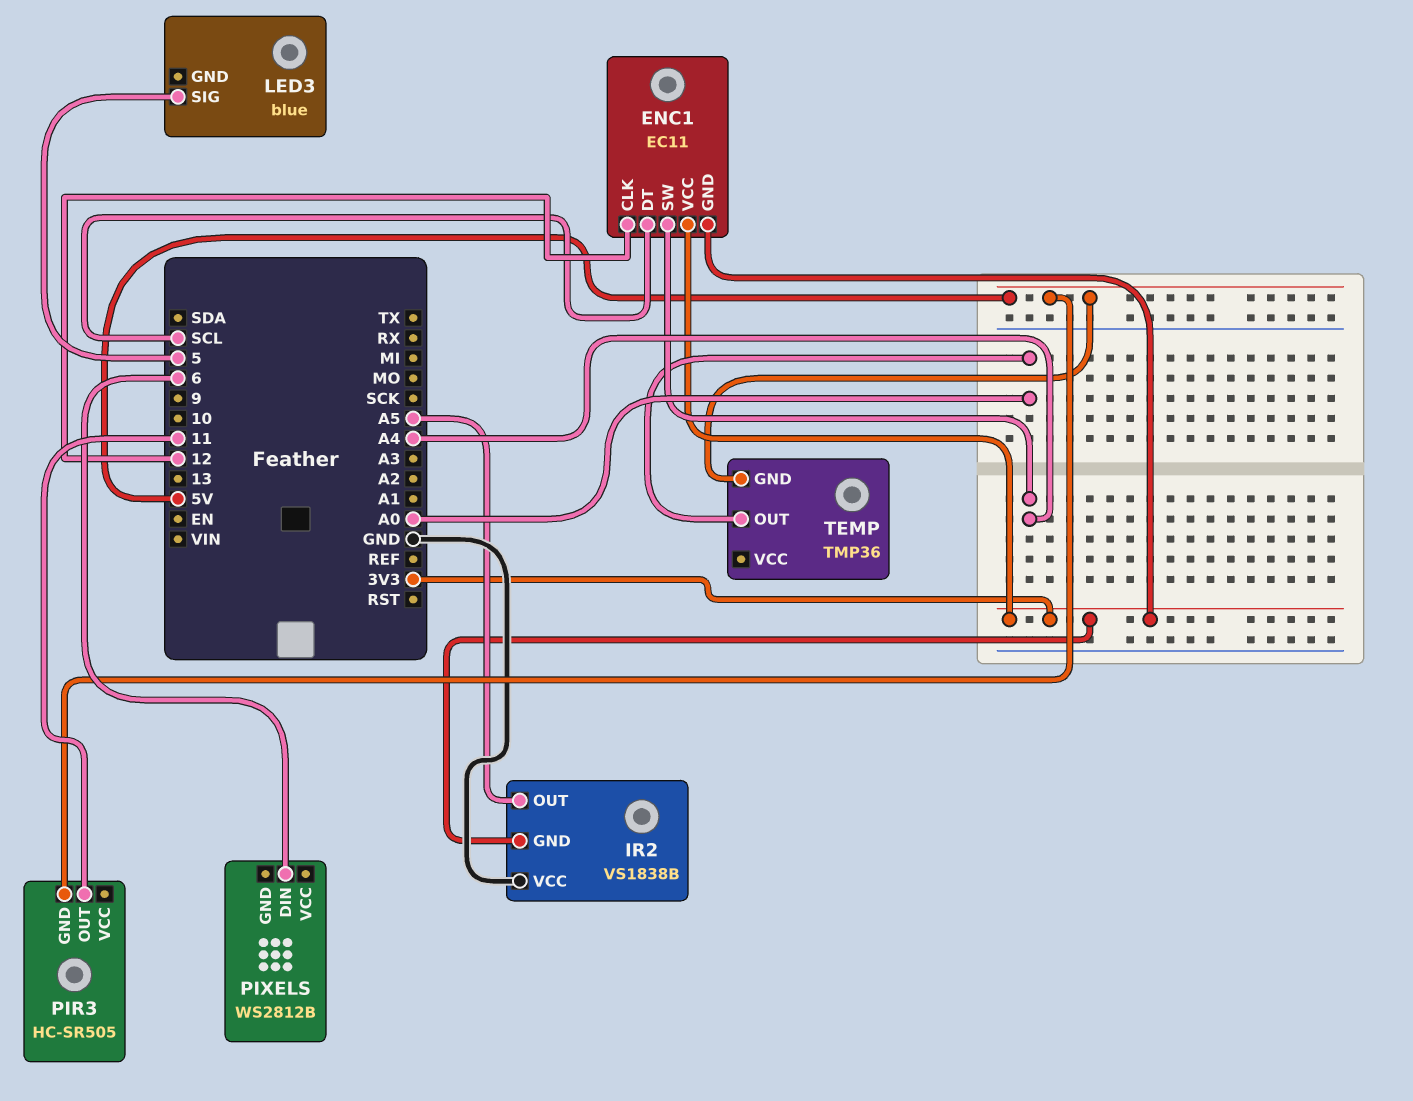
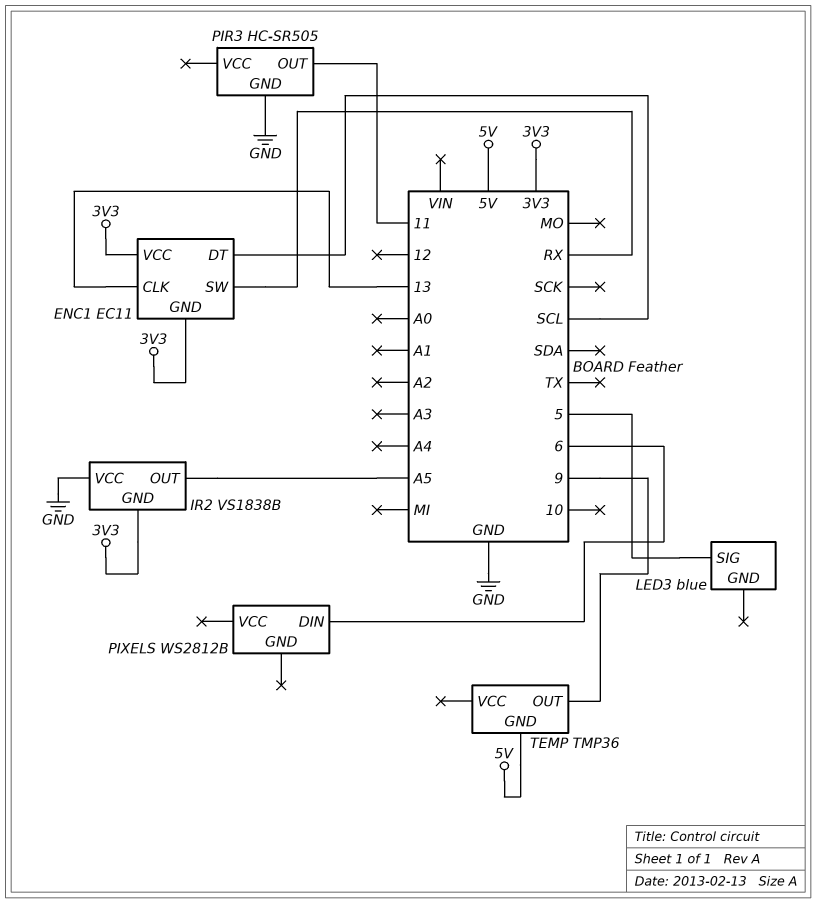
ENC1 pin CLK: 12 -> 13
ENC1 pin SW: A4 -> RX
PIR3 pin GND: 5V -> GND
TEMP pin OUT: A0 -> 9

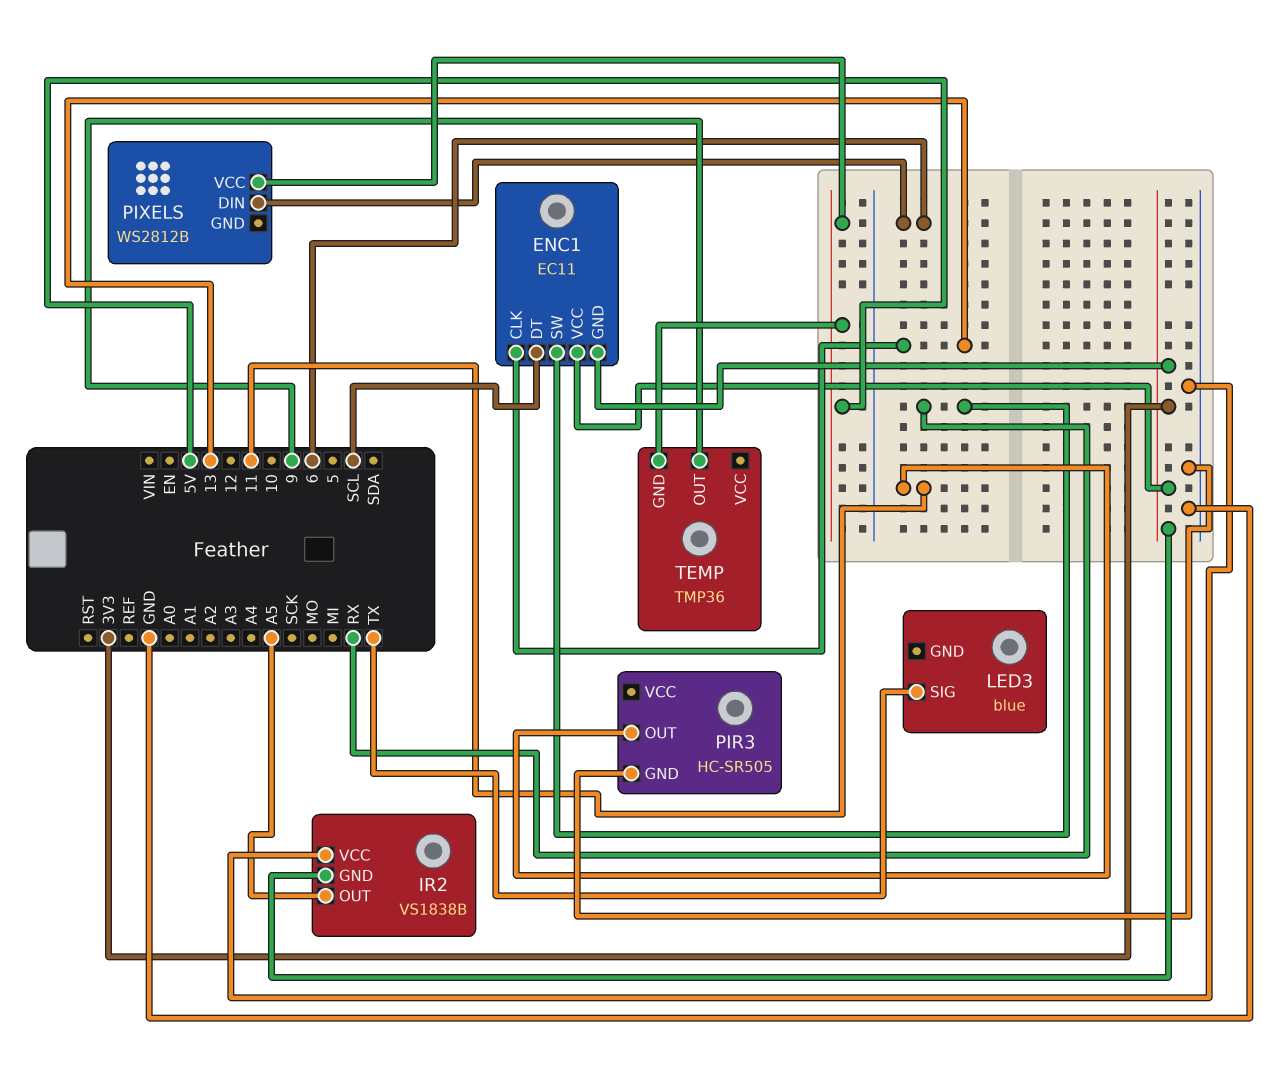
LED3 pin SIG: 5 -> TX
PIXELS pin VCC: none -> 5V

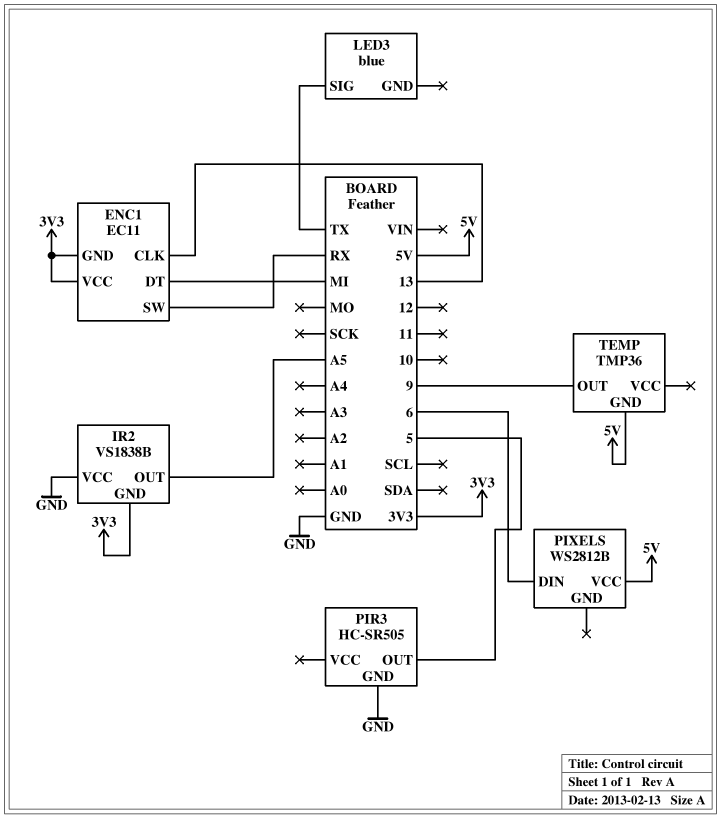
ENC1 pin DT: SCL -> MI
PIR3 pin OUT: 11 -> 5

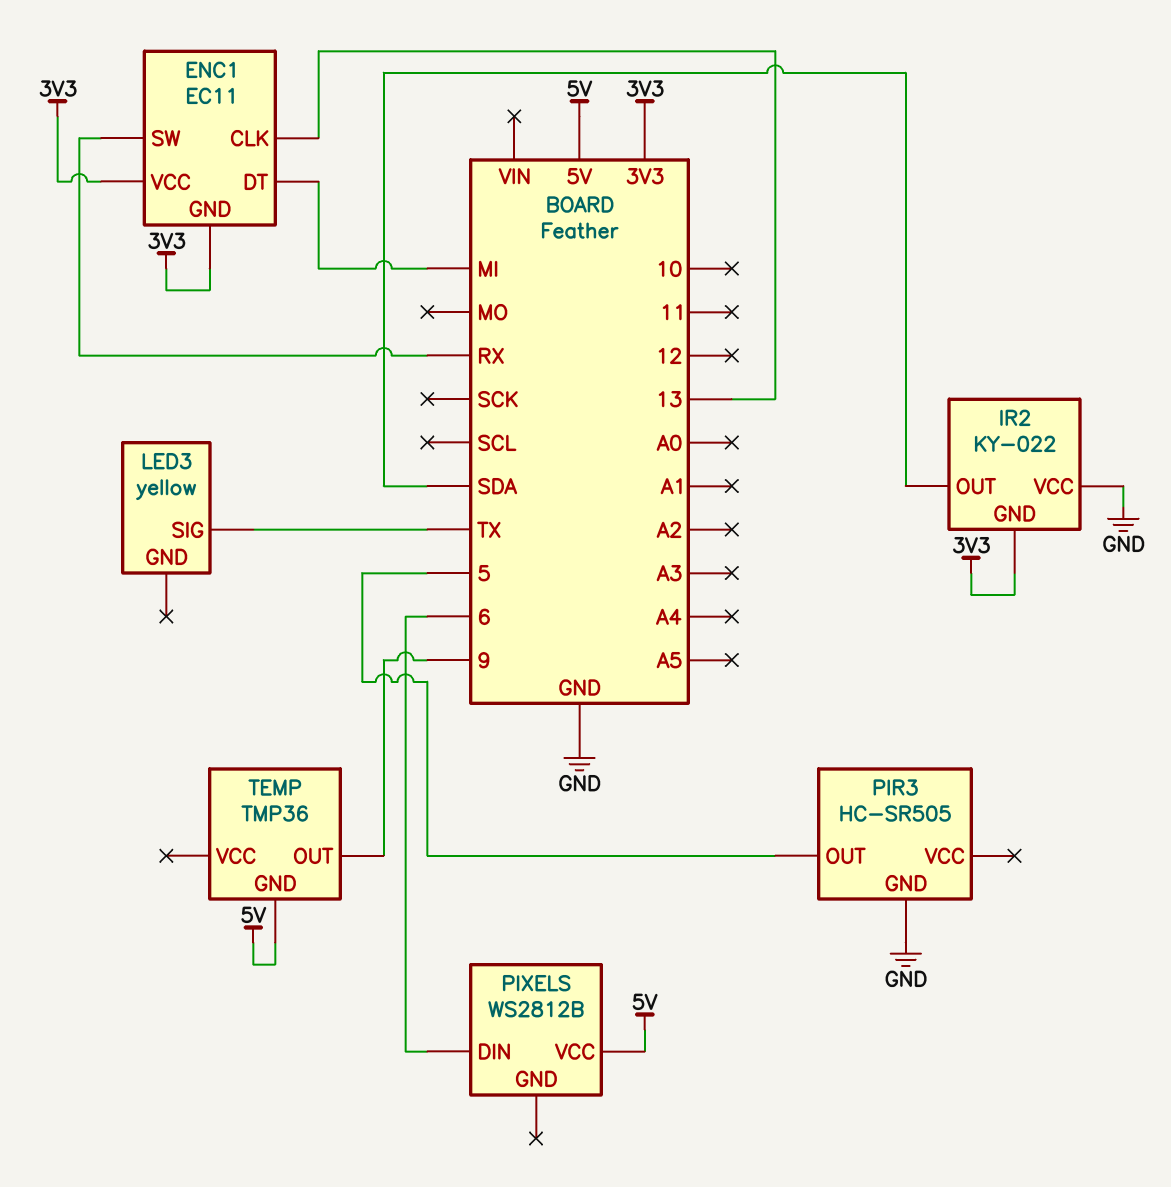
IR2: VS1838B -> KY-022
IR2 pin OUT: A5 -> SDA
LED3: blue -> yellow

